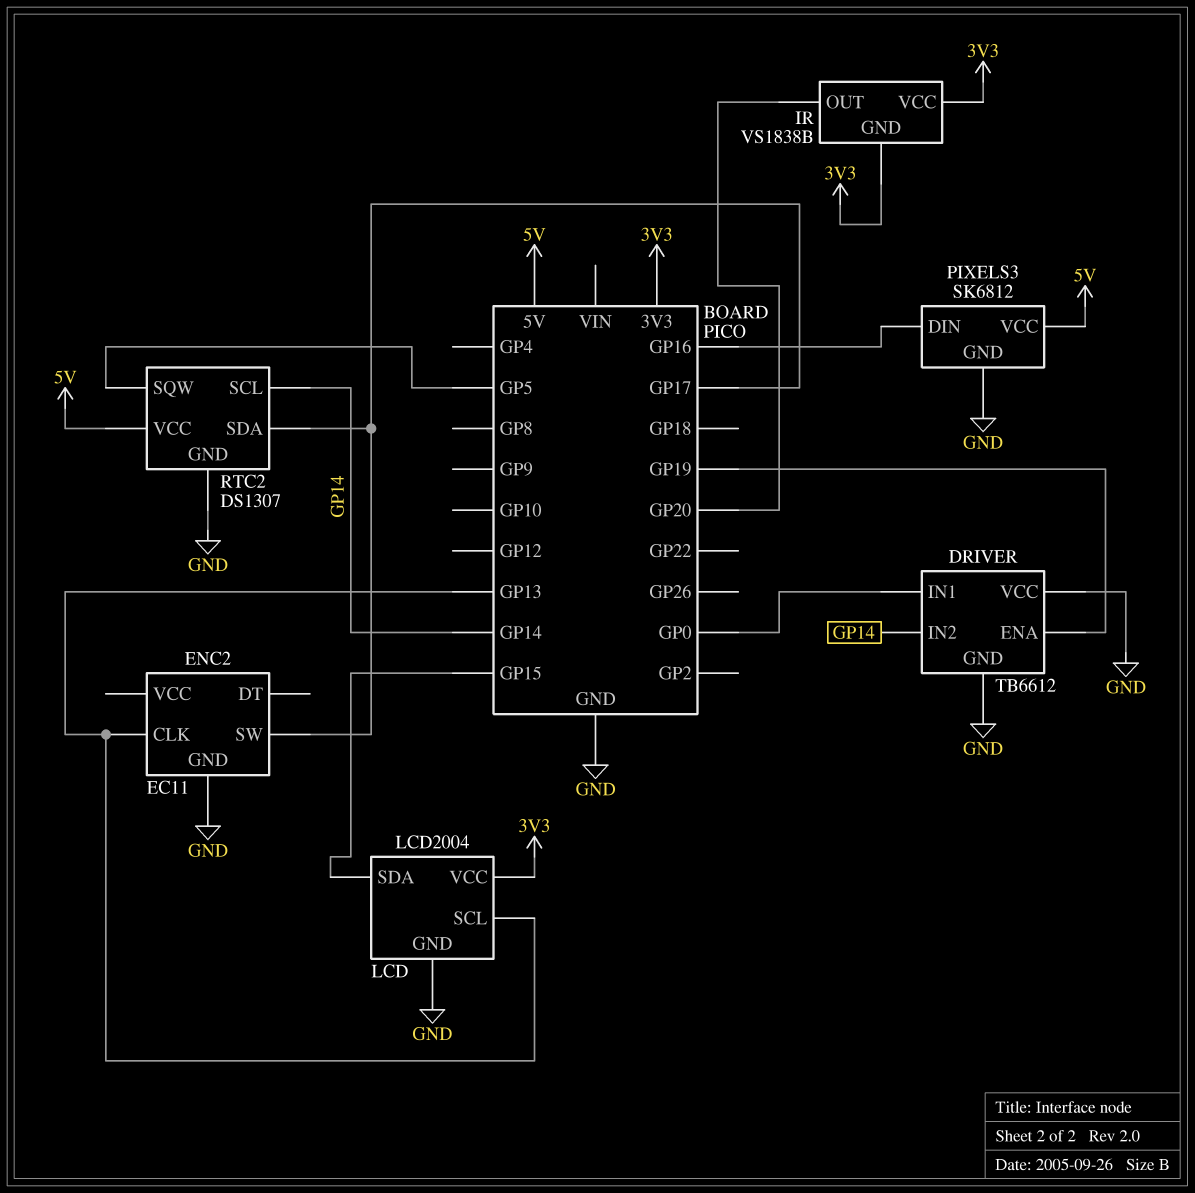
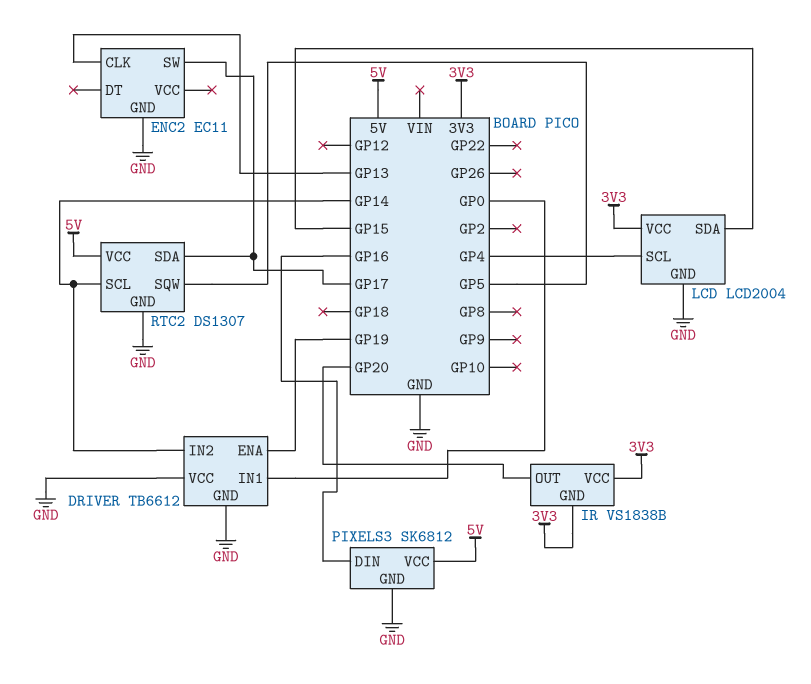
LCD pin SCL: GP13 -> GP4

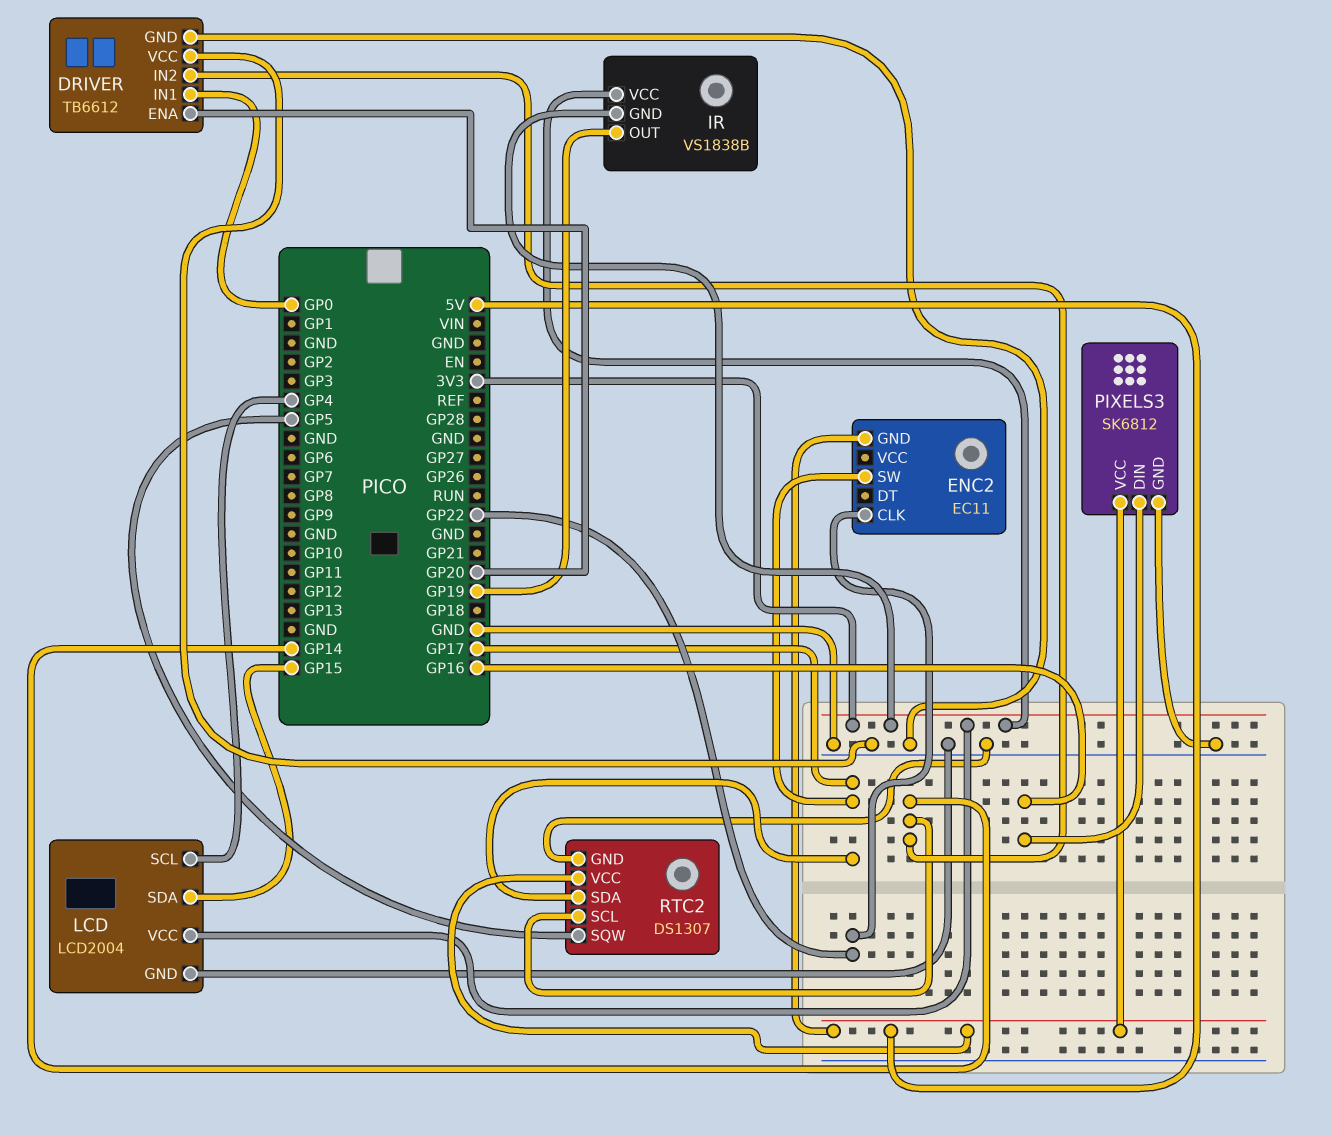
DRIVER pin ENA: GP19 -> GP20
ENC2 pin CLK: GP13 -> GP22
ENC2 pin GND: GND -> 5V
IR pin OUT: GP20 -> GP19

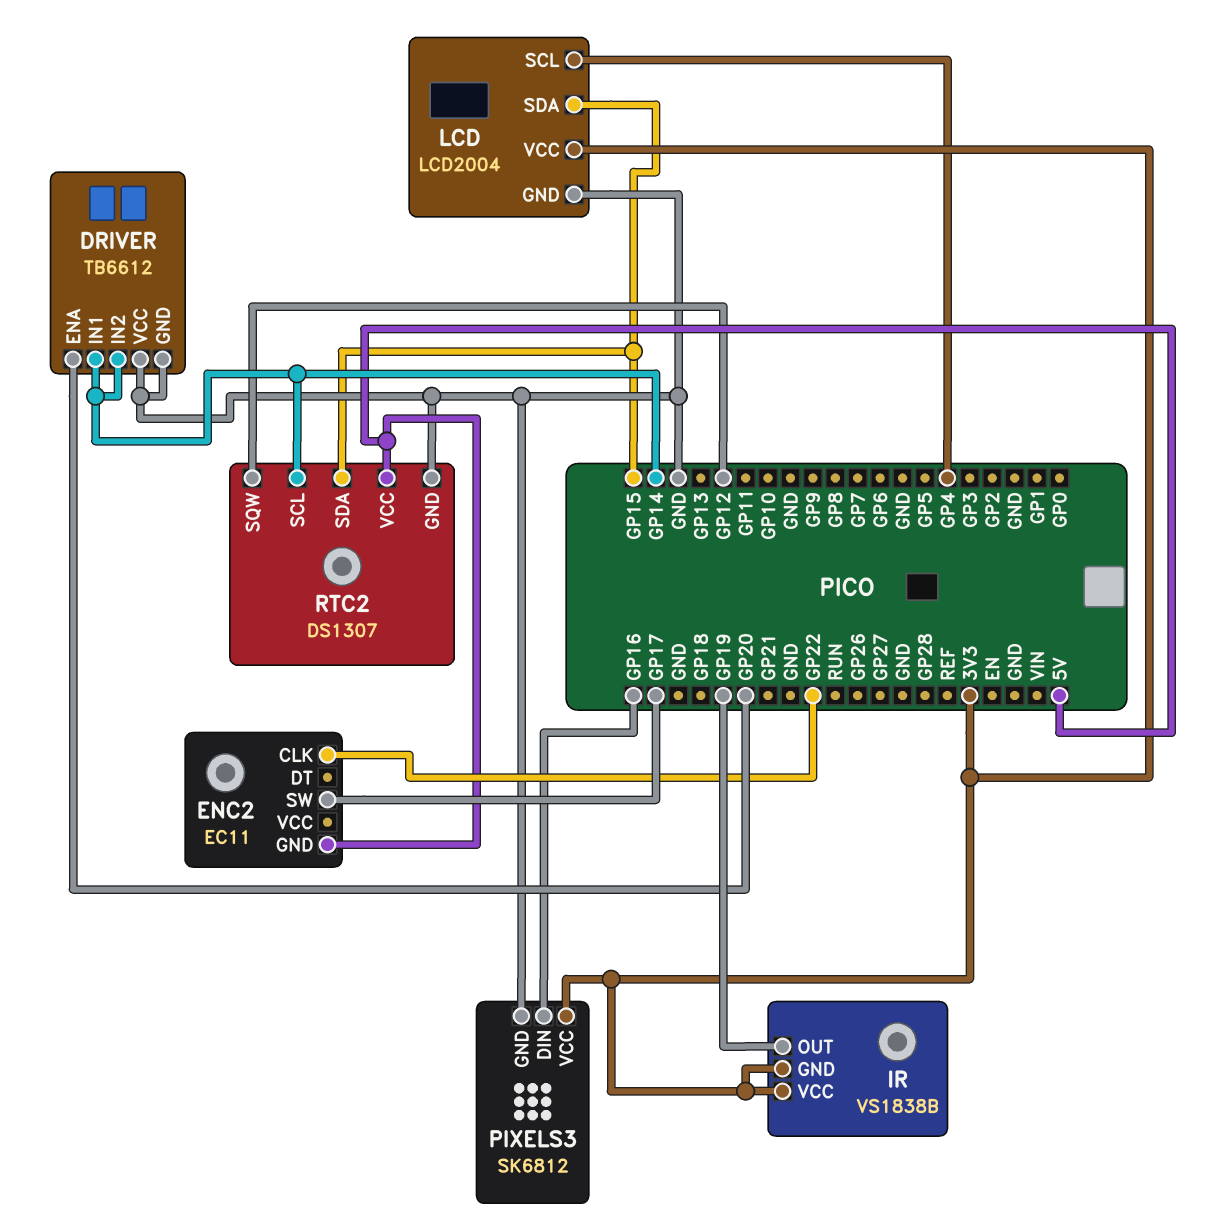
DRIVER pin IN1: GP0 -> GP14
PIXELS3 pin VCC: 5V -> 3V3
RTC2 pin SDA: GP17 -> GP15
RTC2 pin SQW: GP5 -> GP12

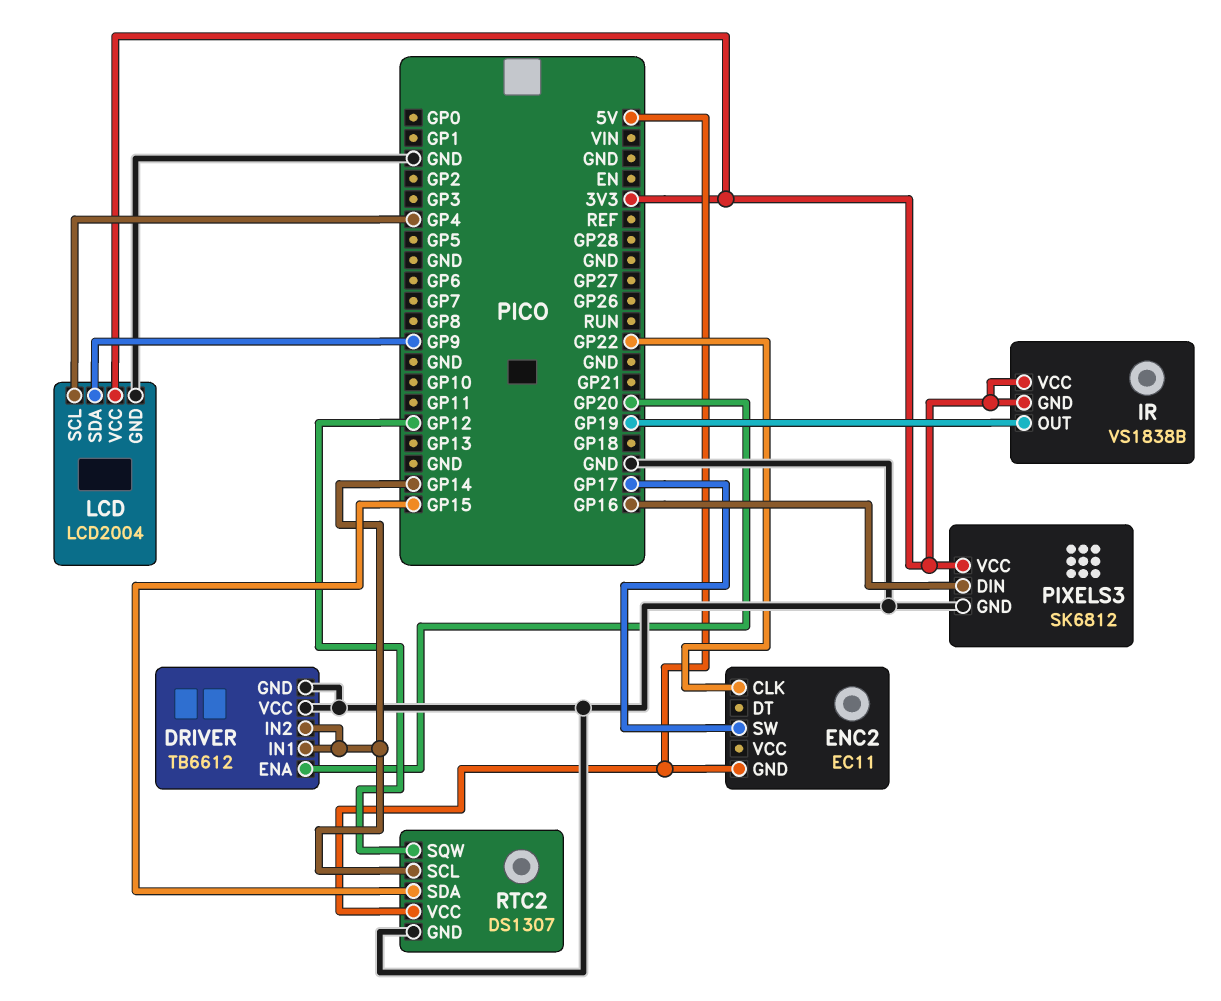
LCD pin SDA: GP15 -> GP9

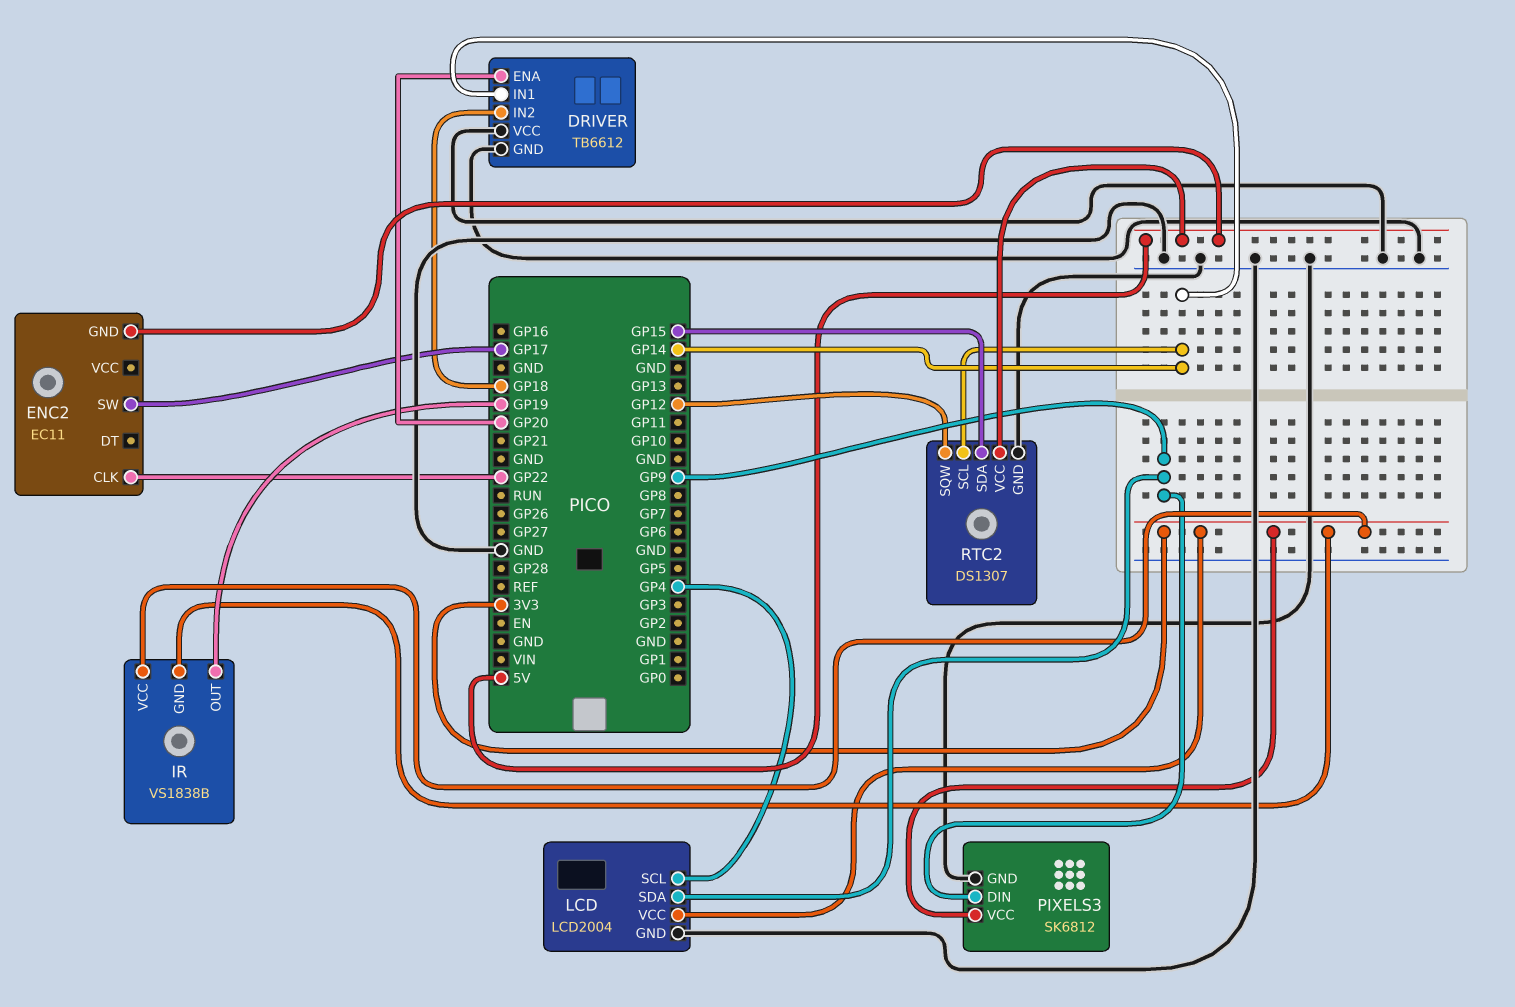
DRIVER pin IN2: GP14 -> GP18
PIXELS3 pin DIN: GP16 -> GP9

